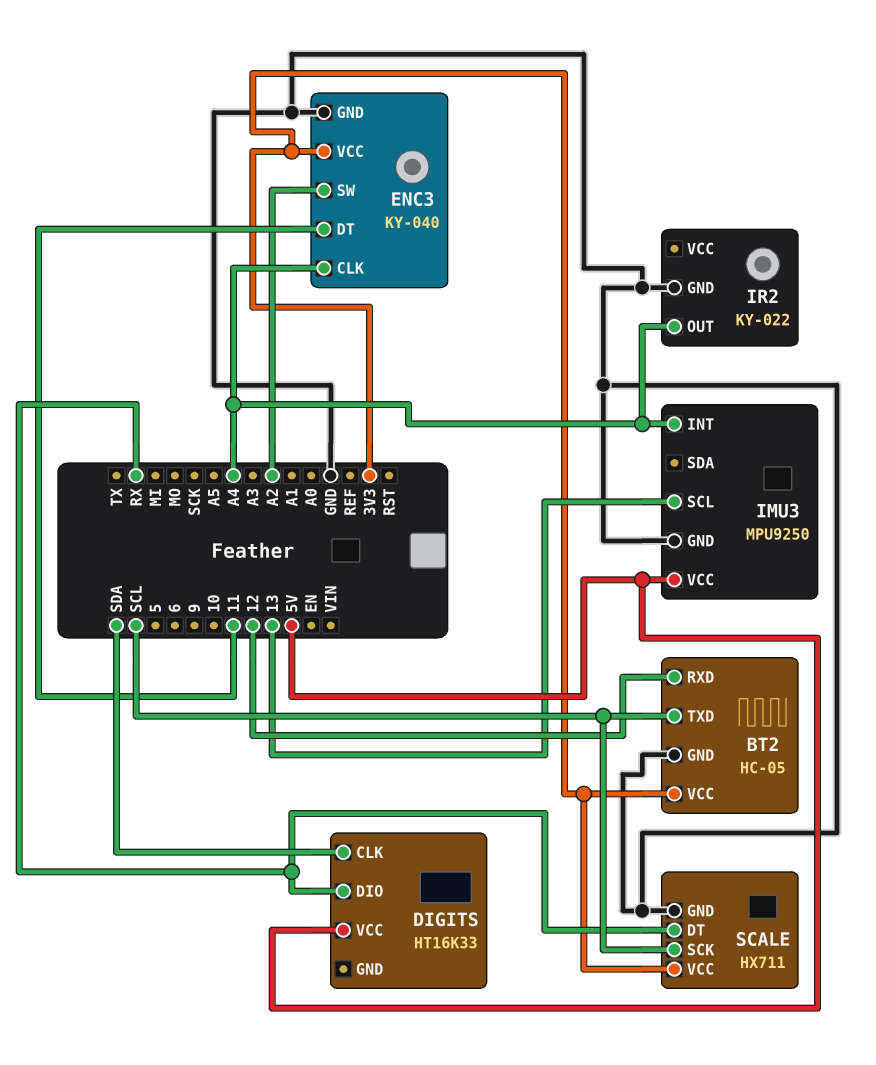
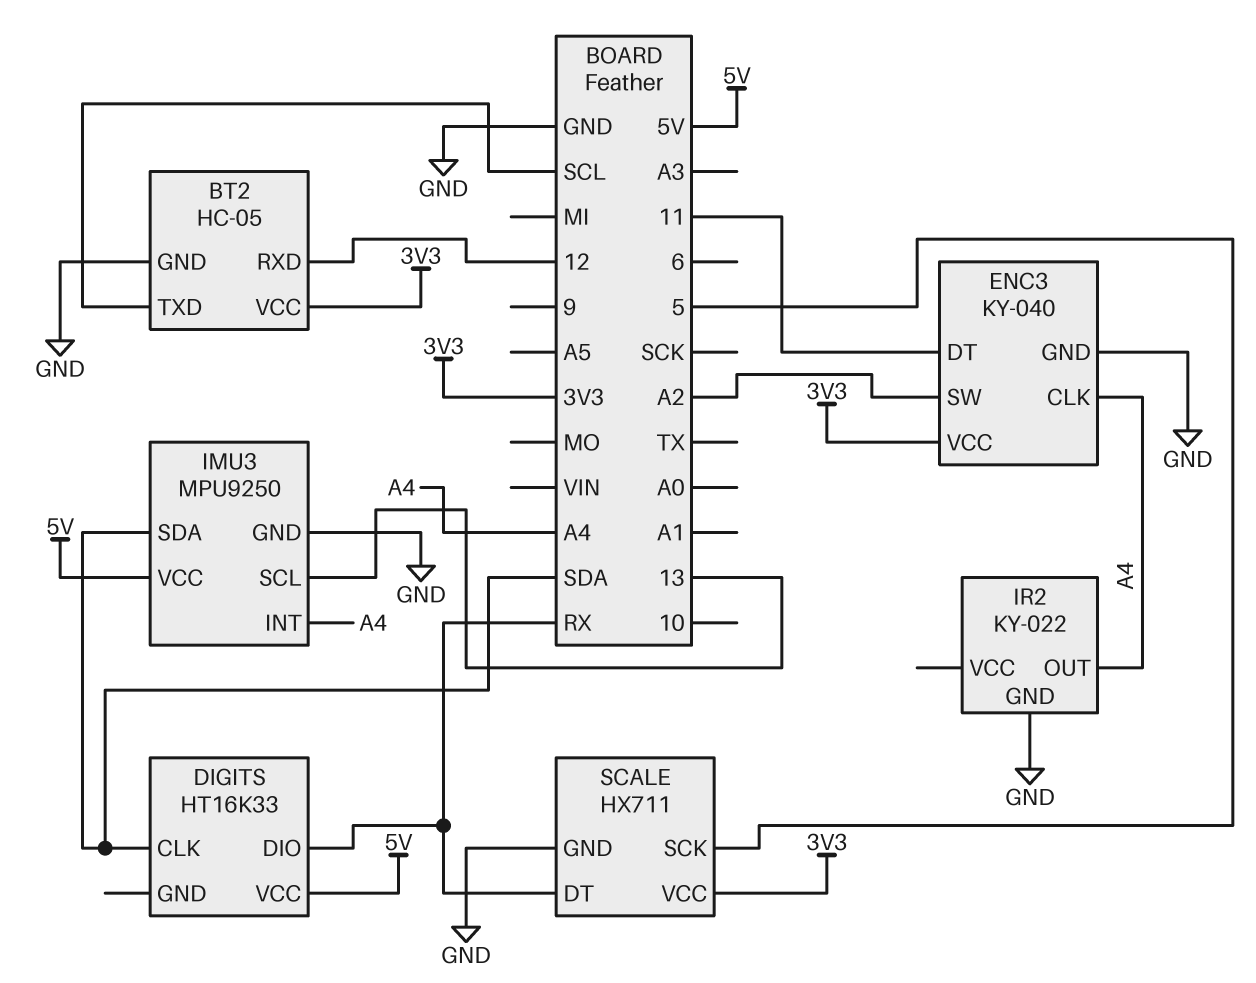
IMU3 pin SDA: none -> SDA
SCALE pin SCK: SCL -> 5

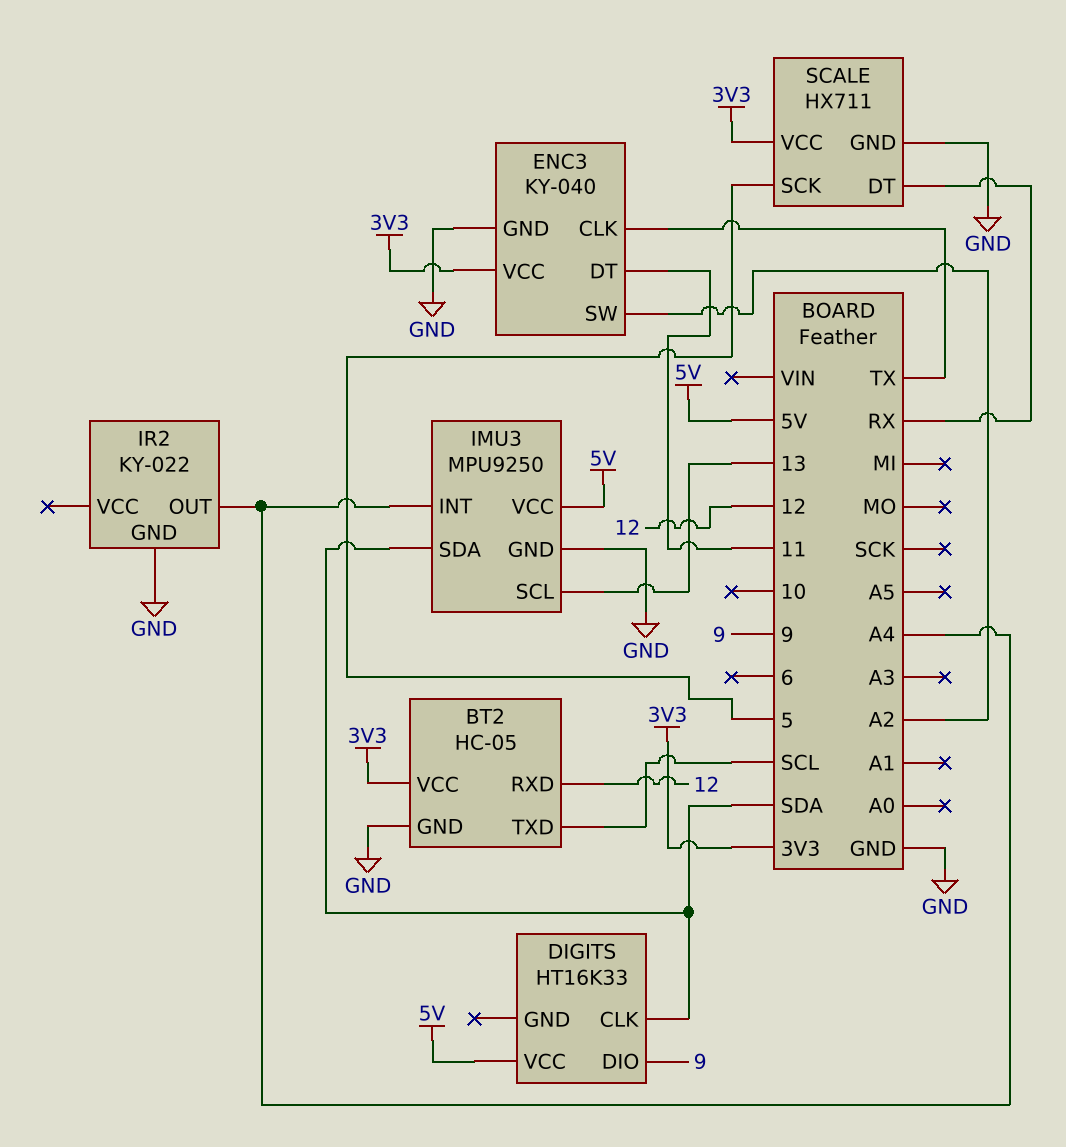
DIGITS pin DIO: RX -> 9
ENC3 pin CLK: A4 -> TX

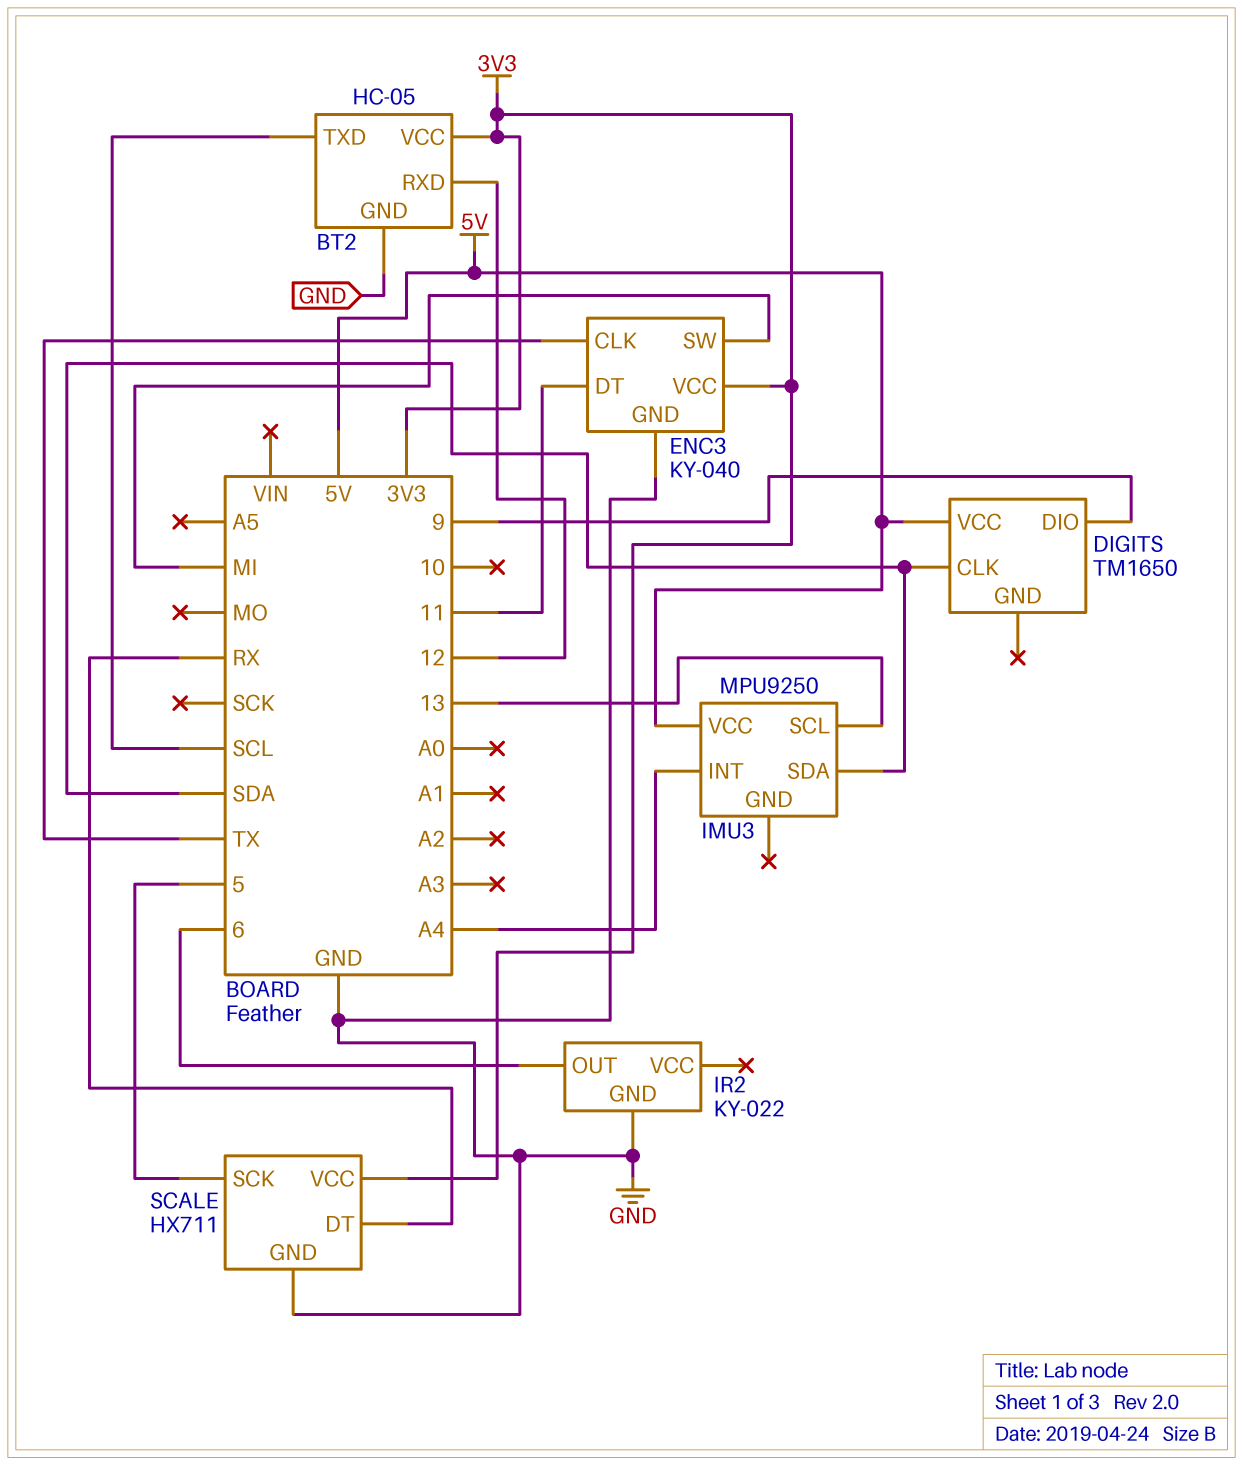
DIGITS: HT16K33 -> TM1650
ENC3 pin SW: A2 -> MI
IMU3 pin GND: GND -> none
IR2 pin OUT: A4 -> 6

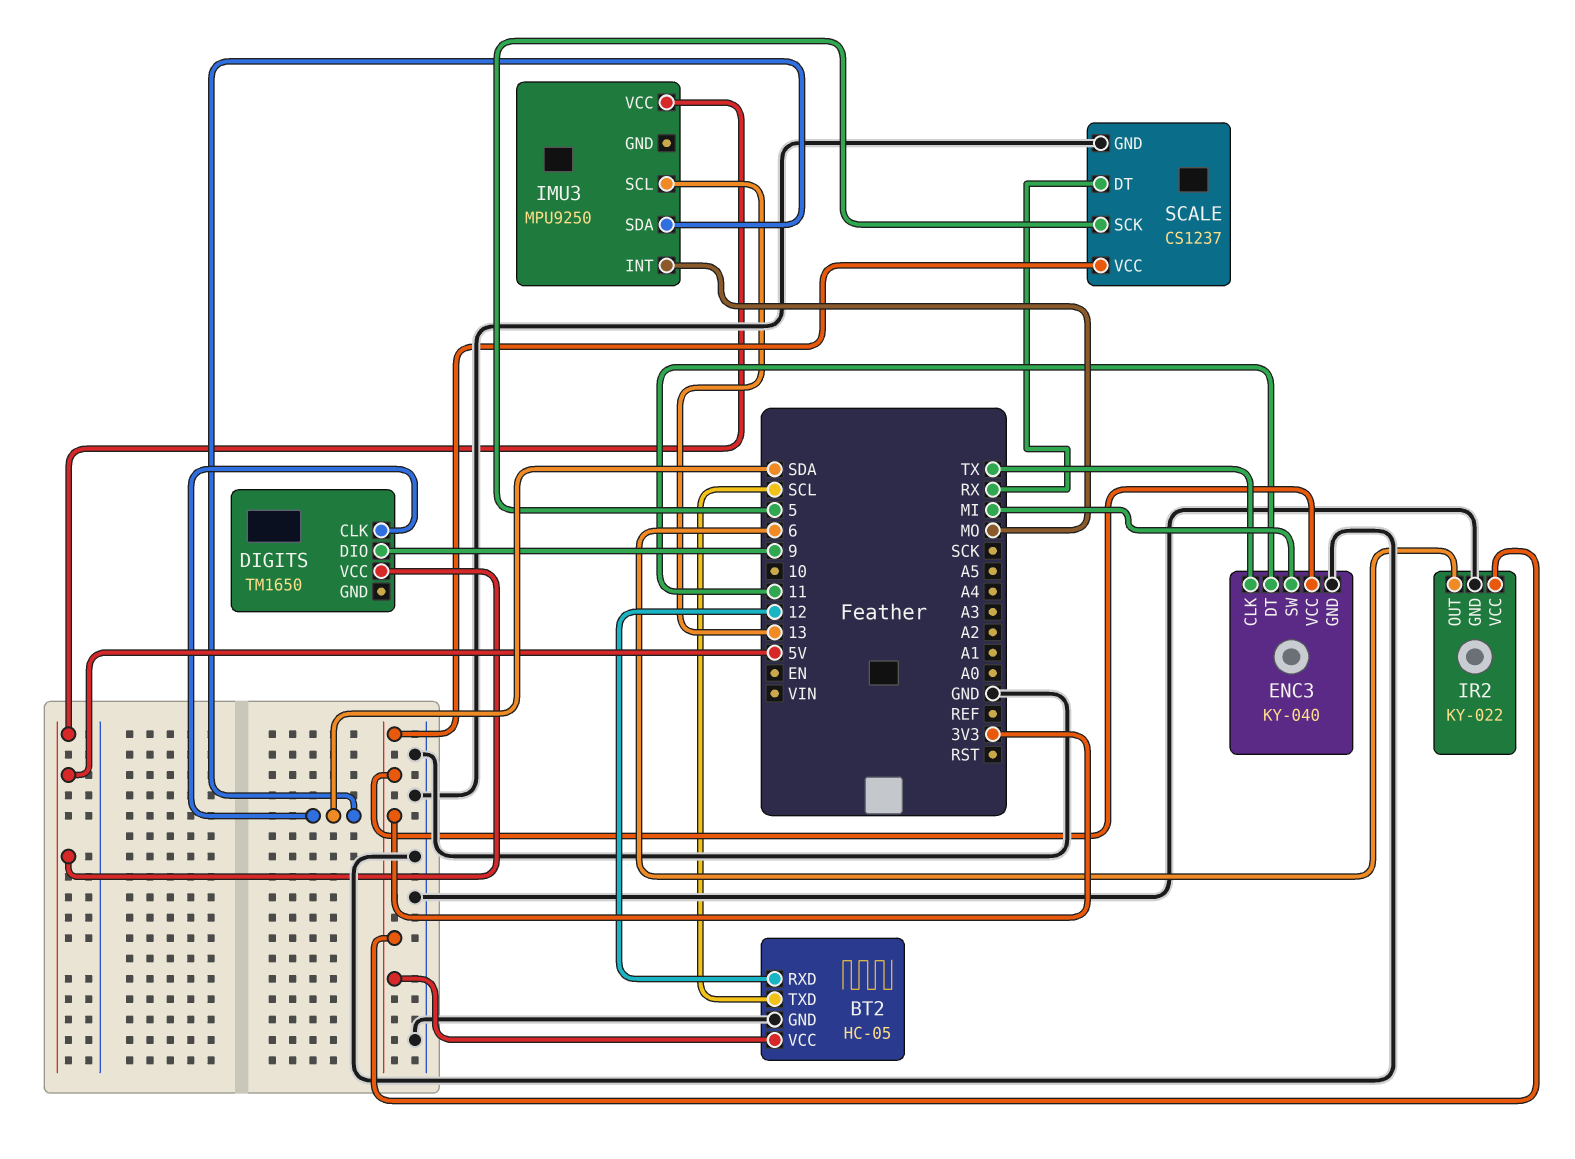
IMU3 pin INT: A4 -> MO
IR2 pin VCC: none -> 3V3
SCALE: HX711 -> CS1237

